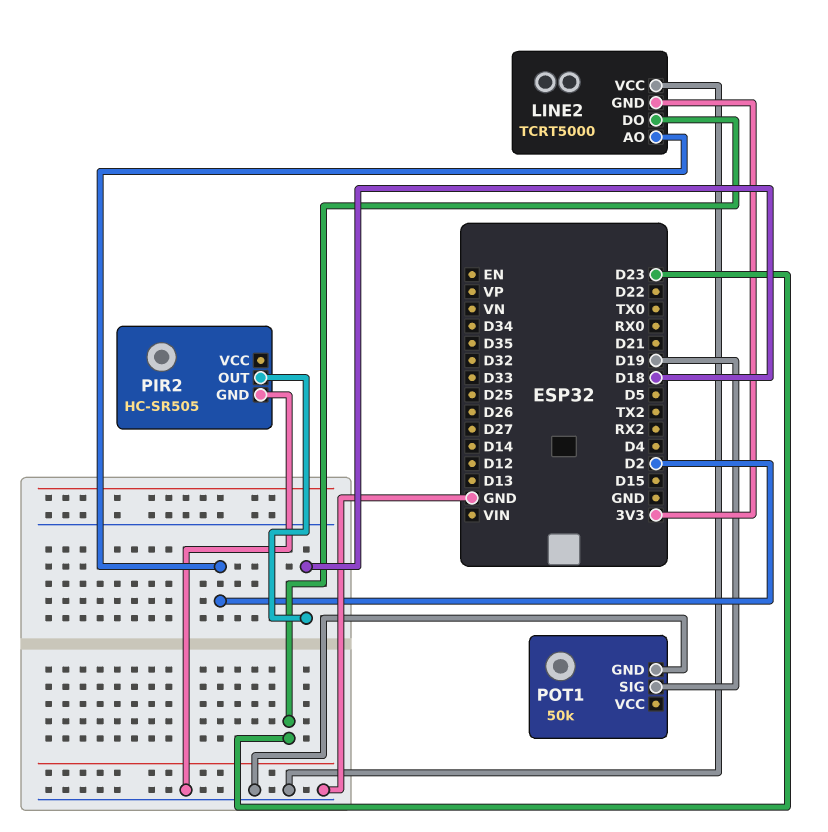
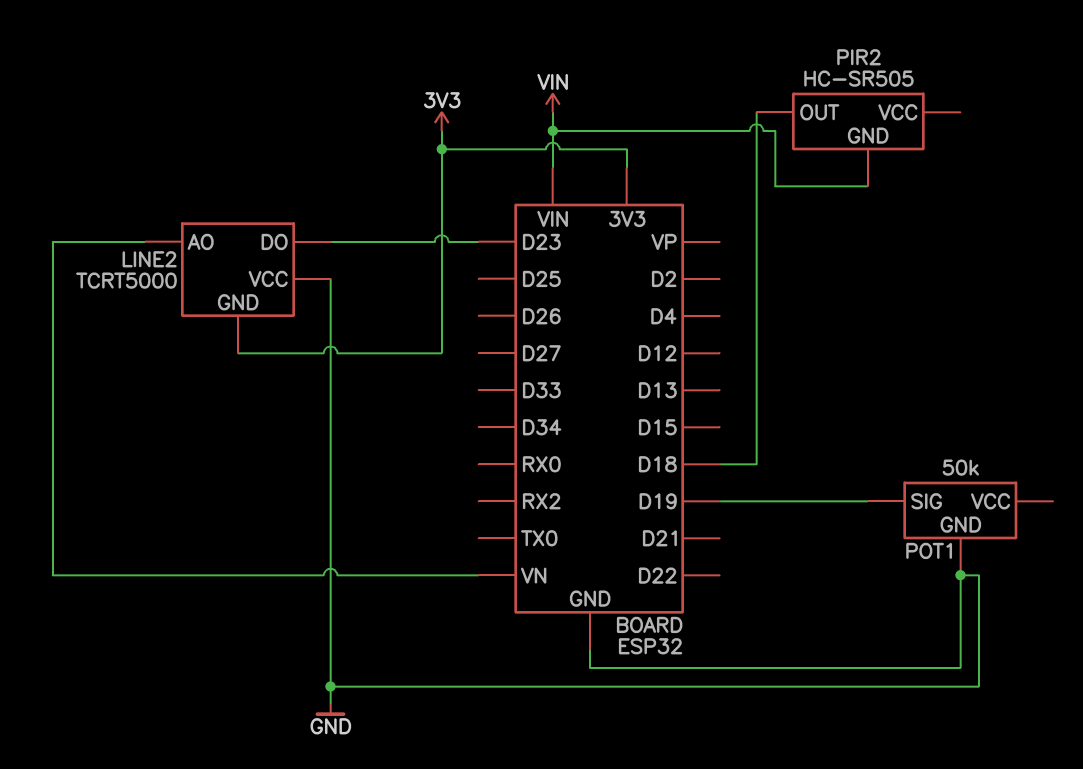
LINE2 pin AO: D2 -> VN
PIR2 pin GND: GND -> VIN

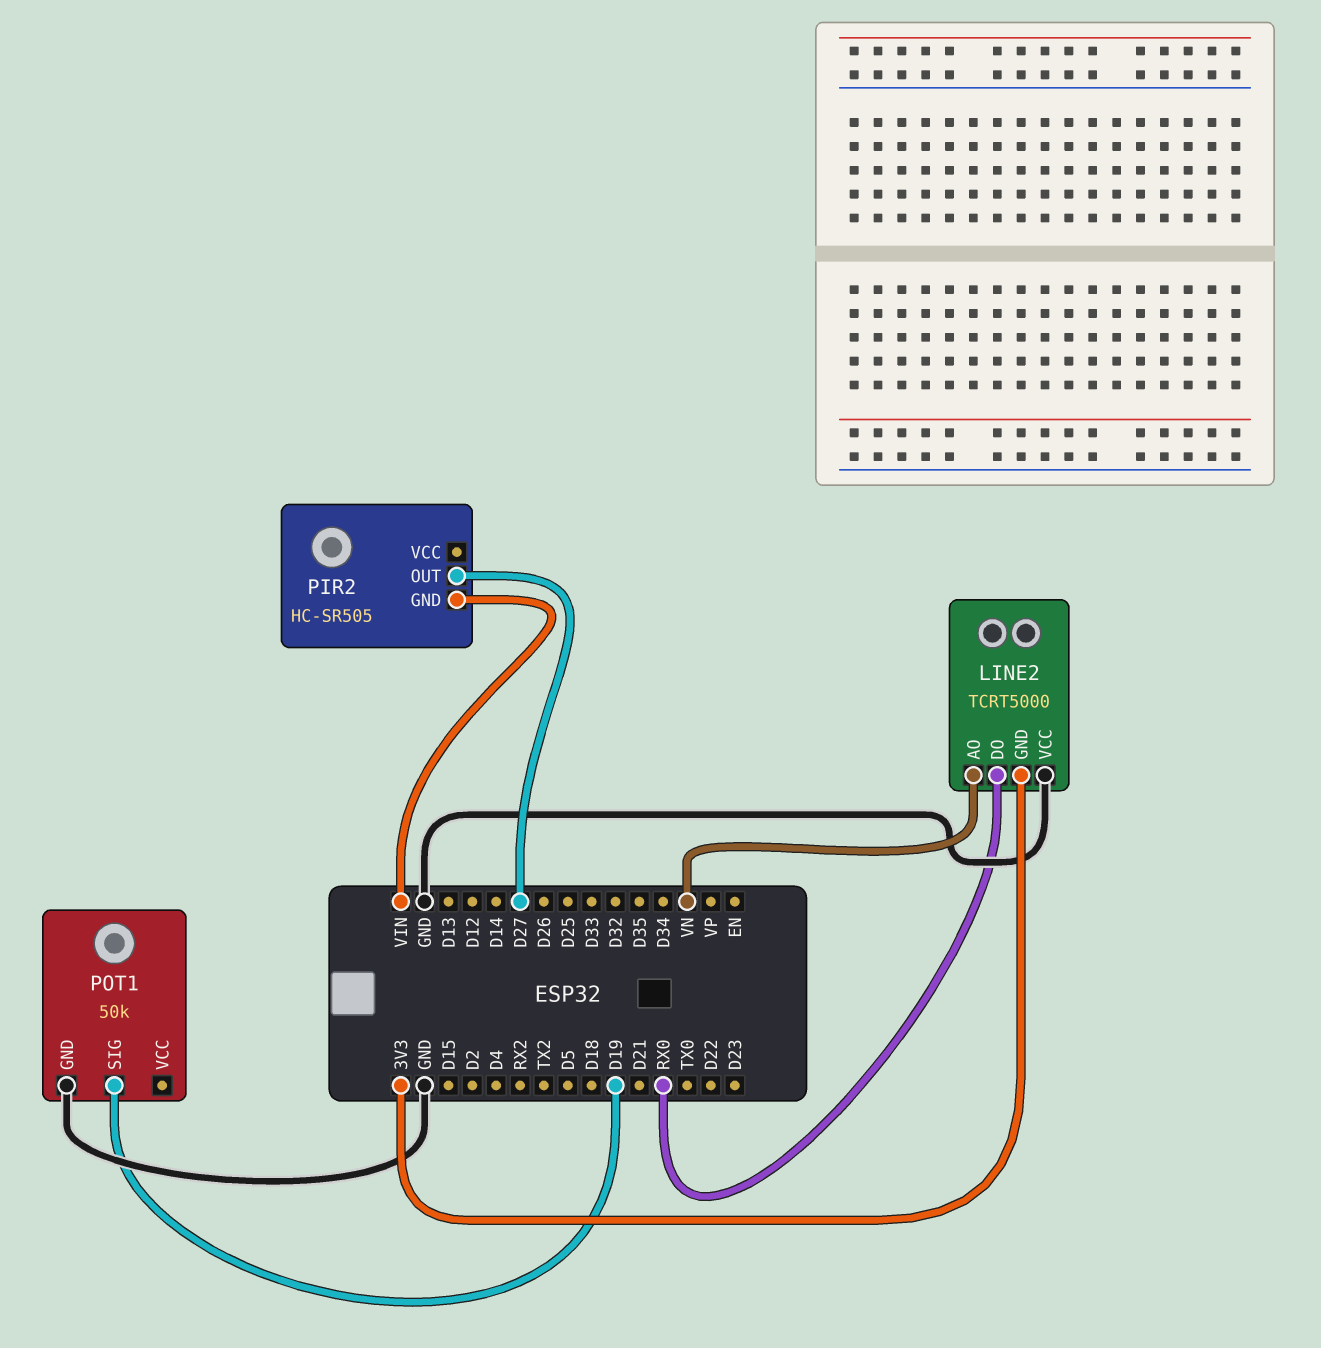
LINE2 pin DO: D23 -> RX0
PIR2 pin OUT: D18 -> D27

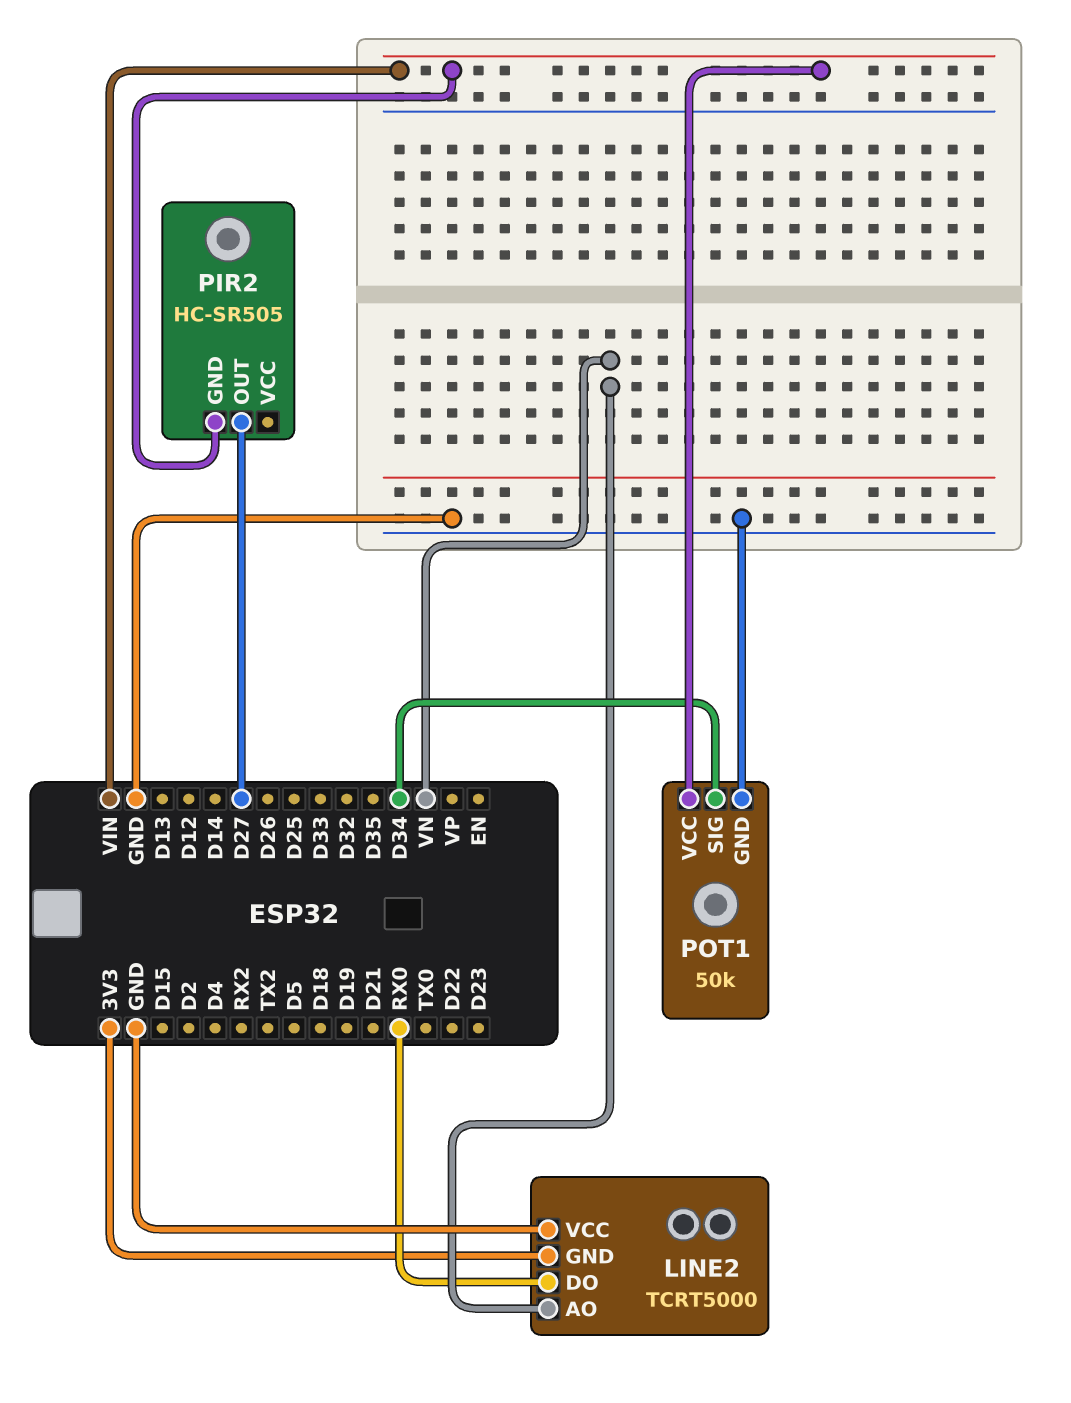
POT1 pin SIG: D19 -> D34
POT1 pin VCC: none -> VIN

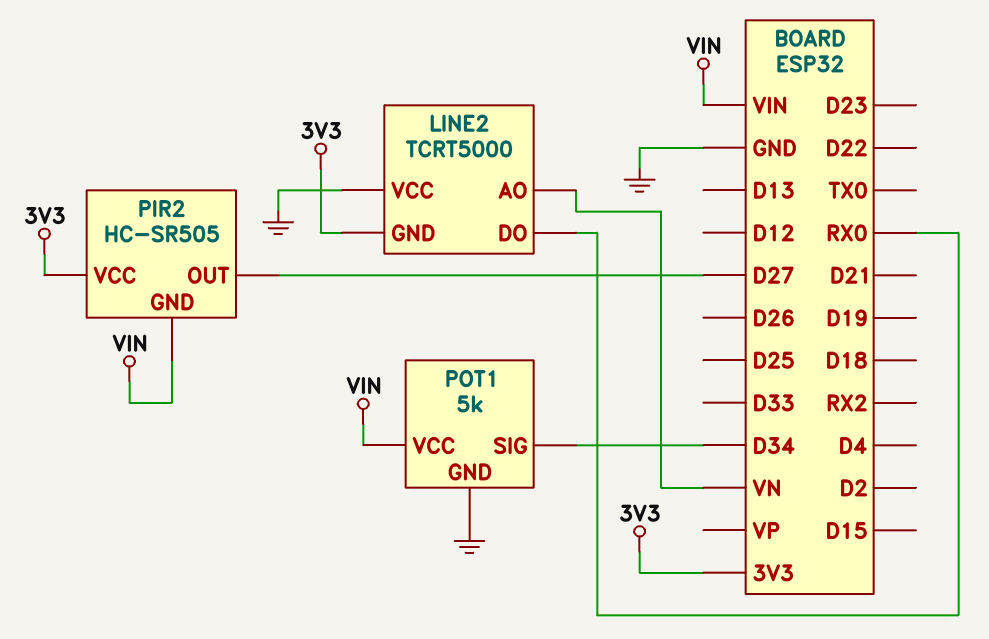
PIR2 pin VCC: none -> 3V3
POT1: 50k -> 5k

